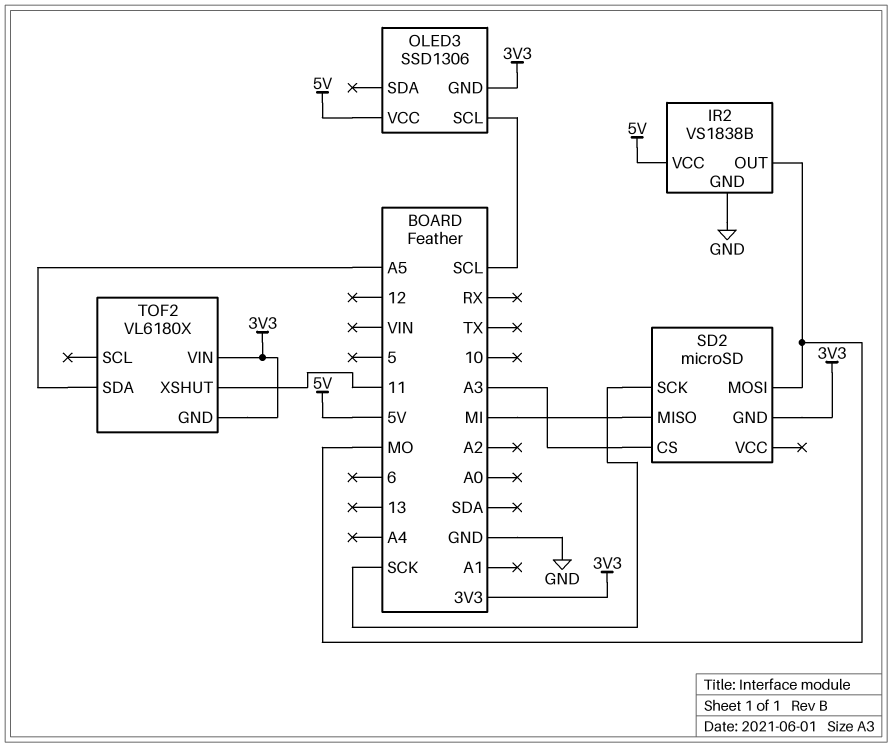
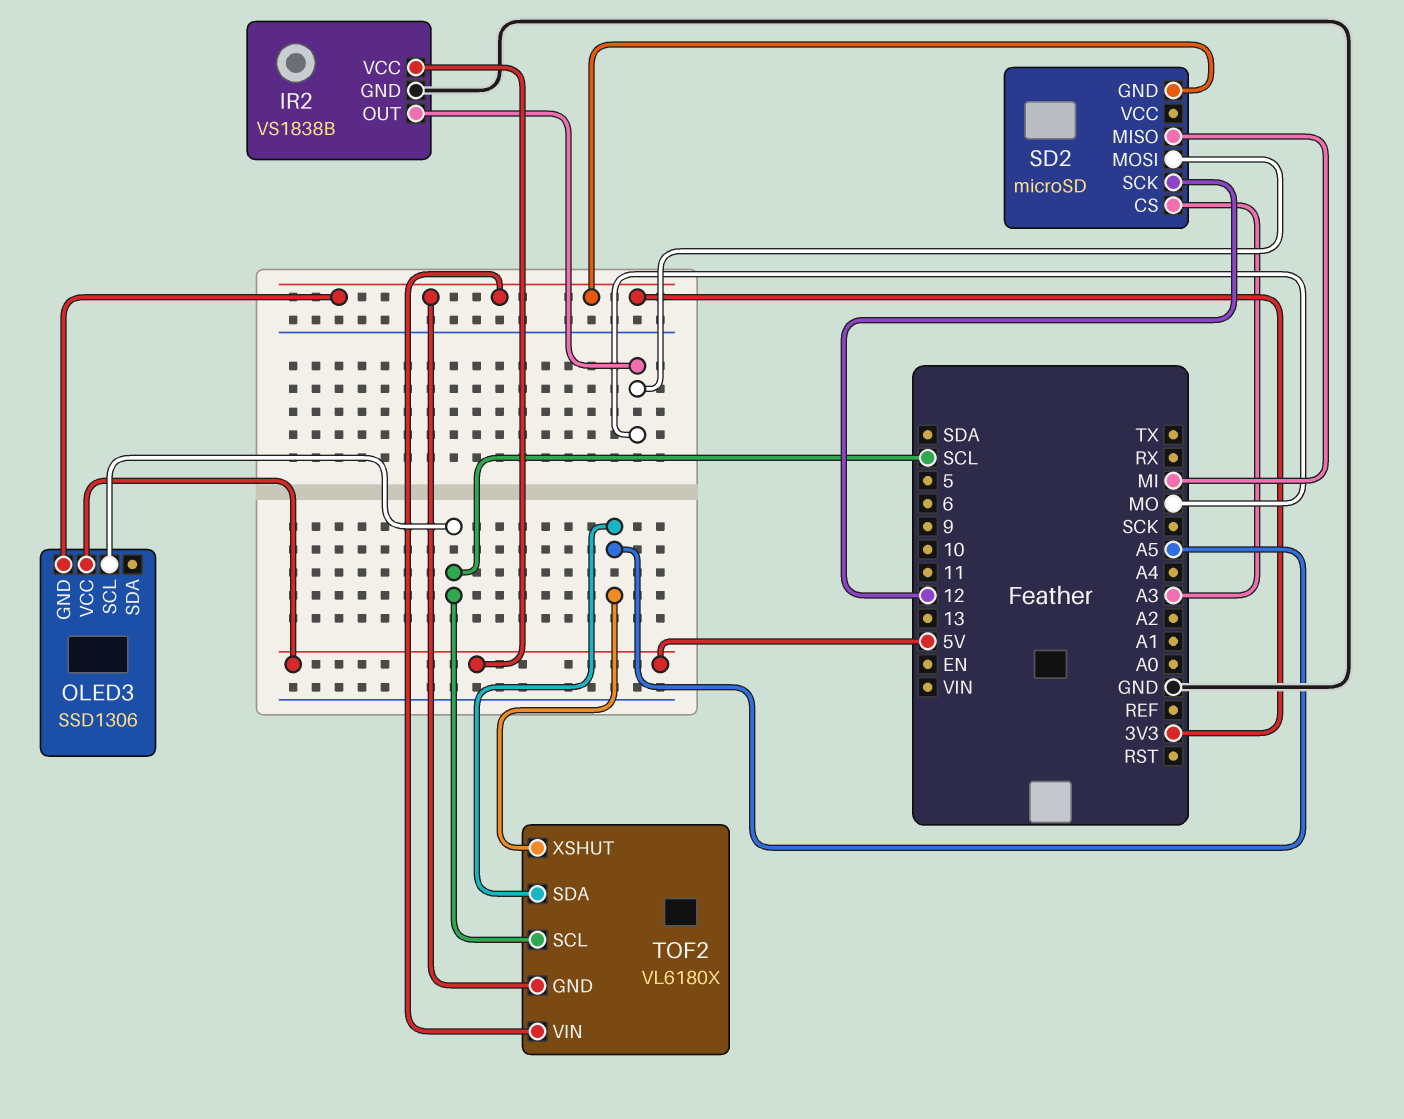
SD2 pin SCK: SCK -> 12
TOF2 pin SCL: none -> SCL
TOF2 pin XSHUT: 11 -> A5

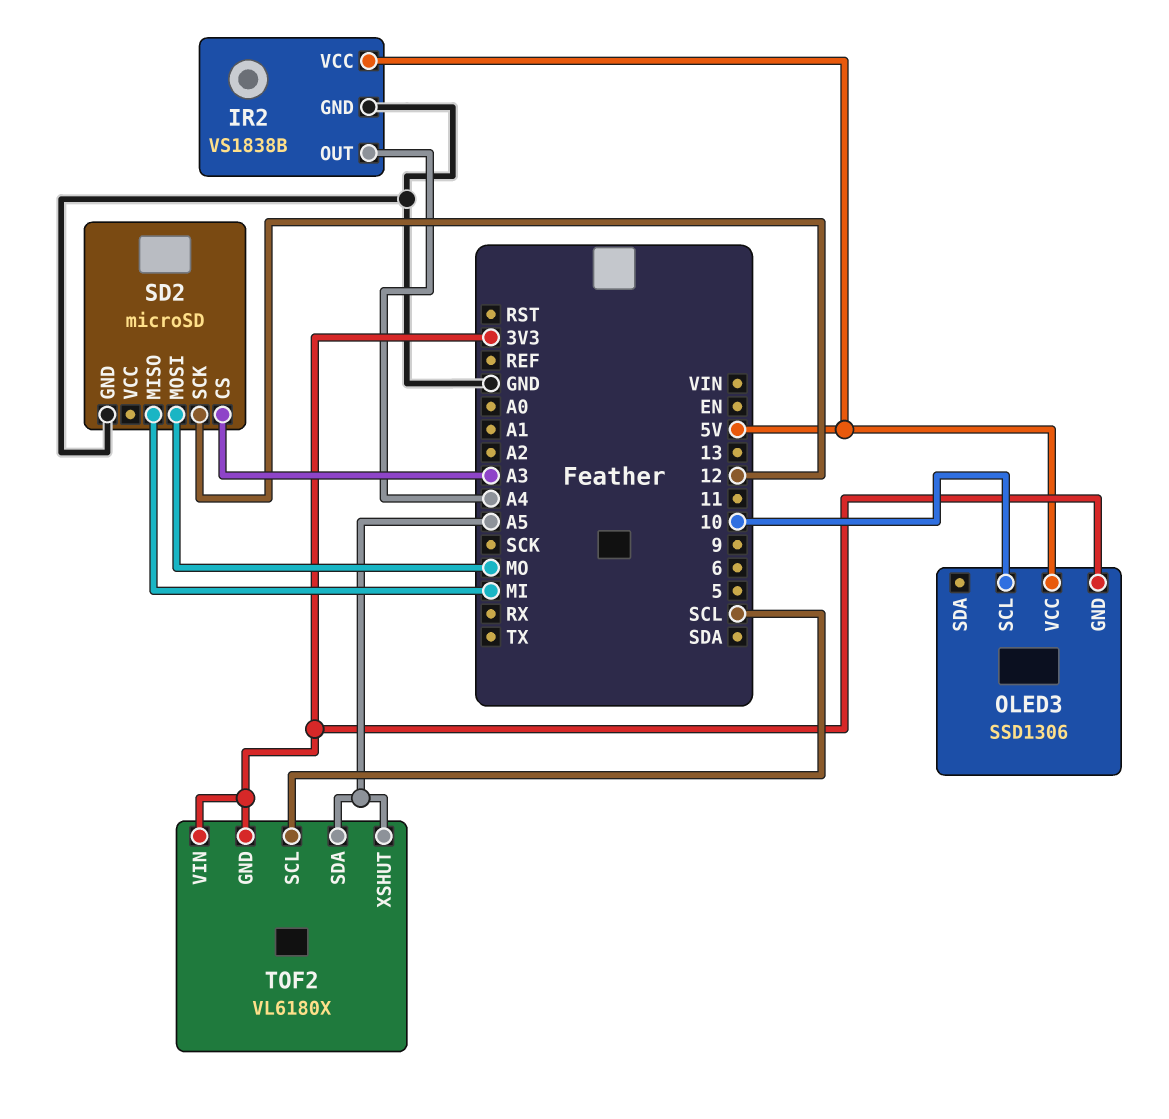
IR2 pin OUT: MO -> A4
OLED3 pin SCL: SCL -> 10
SD2 pin GND: 3V3 -> GND

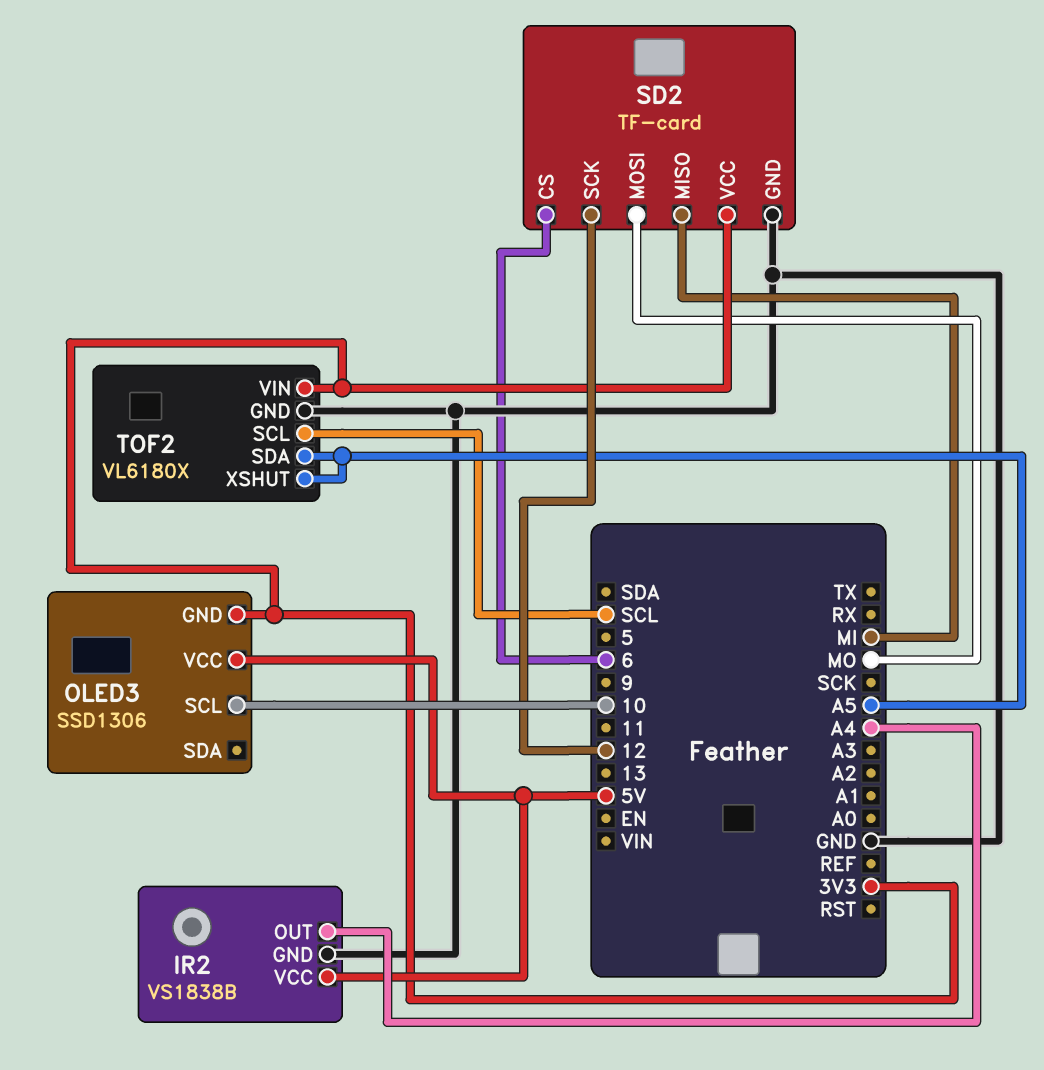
SD2: microSD -> TF-card
SD2 pin CS: A3 -> 6
SD2 pin VCC: none -> 3V3
TOF2 pin GND: 3V3 -> GND

